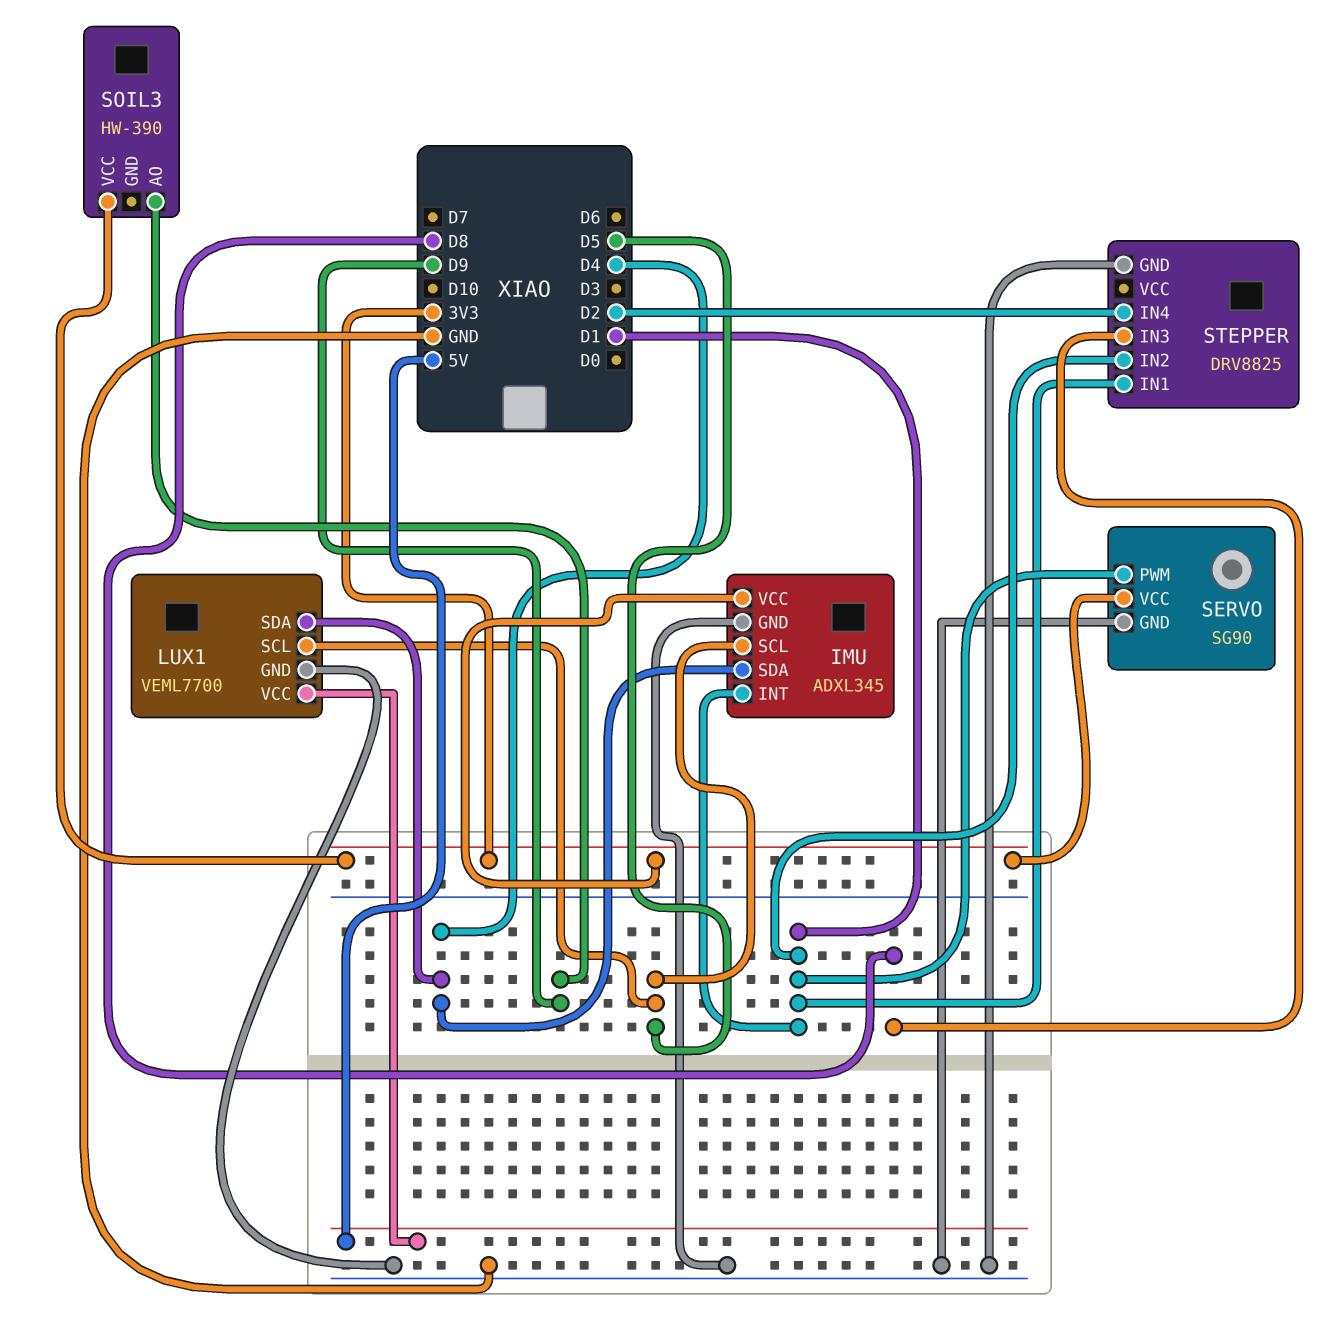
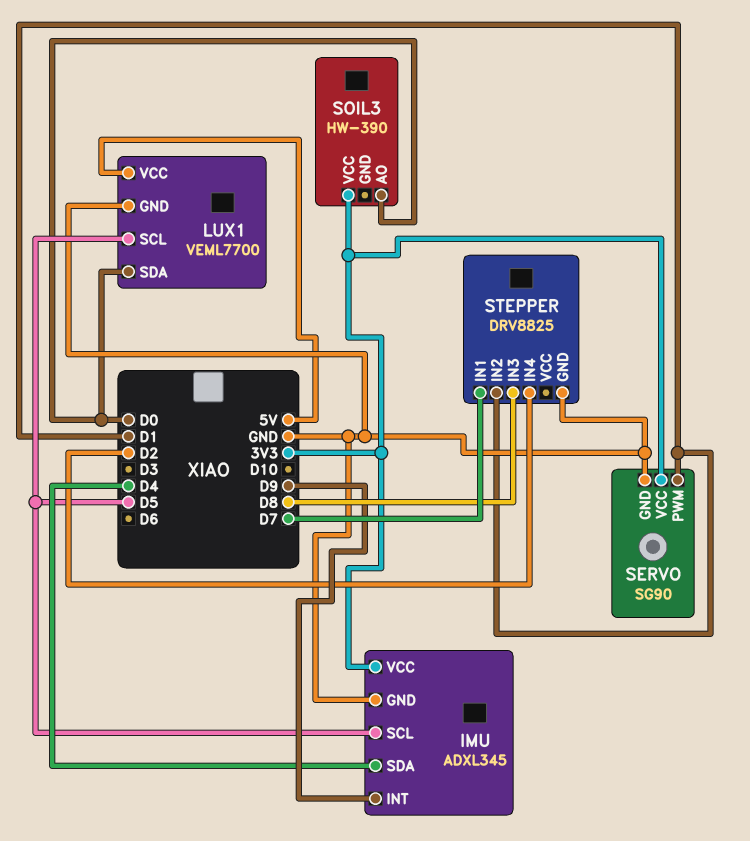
IMU pin INT: D1 -> D9
LUX1 pin SDA: D4 -> D0
SOIL3 pin AO: D9 -> D0
STEPPER pin IN1: D1 -> D7

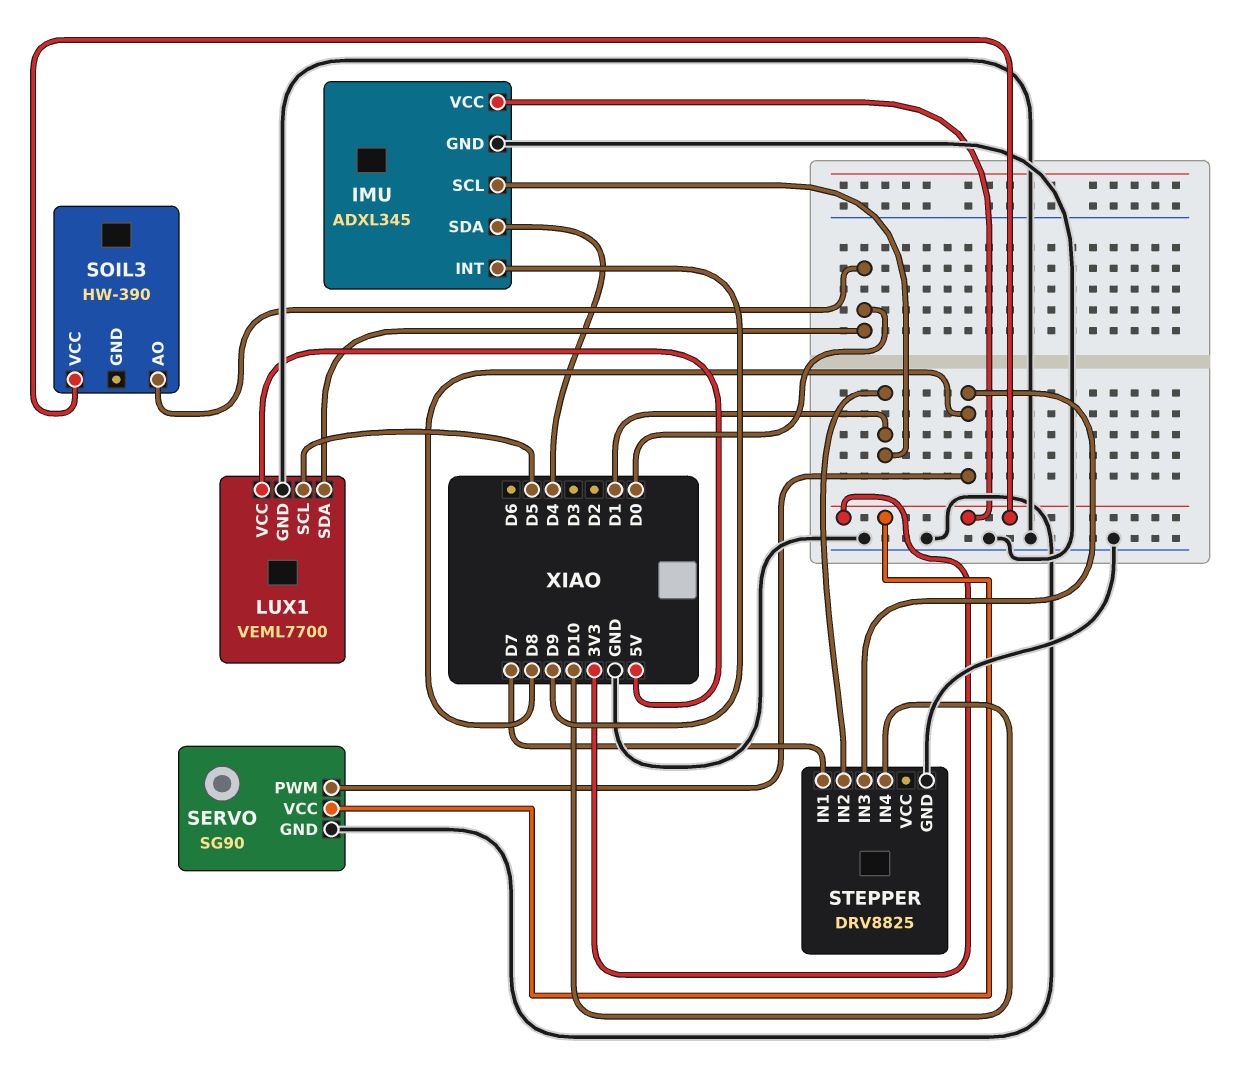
IMU pin SCL: D5 -> D1
SERVO pin PWM: D1 -> D8
STEPPER pin IN4: D2 -> D10

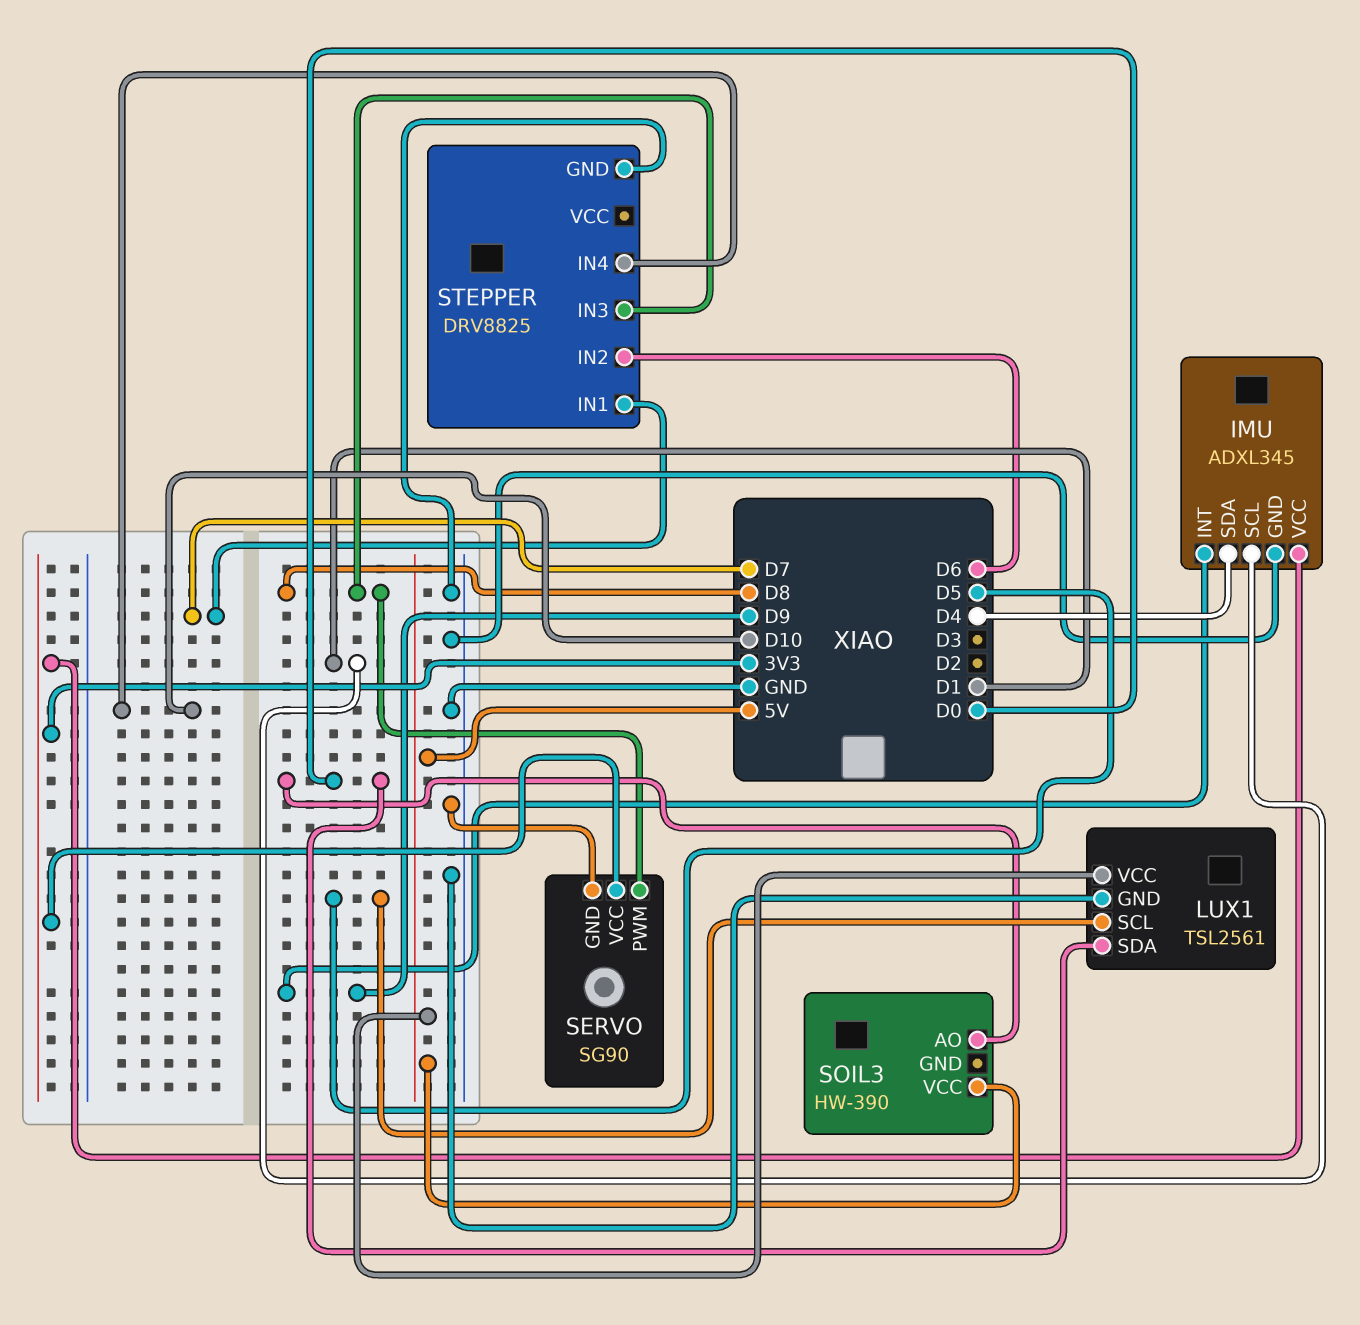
LUX1: VEML7700 -> TSL2561
SOIL3 pin VCC: 3V3 -> 5V
STEPPER pin IN2: D1 -> D6

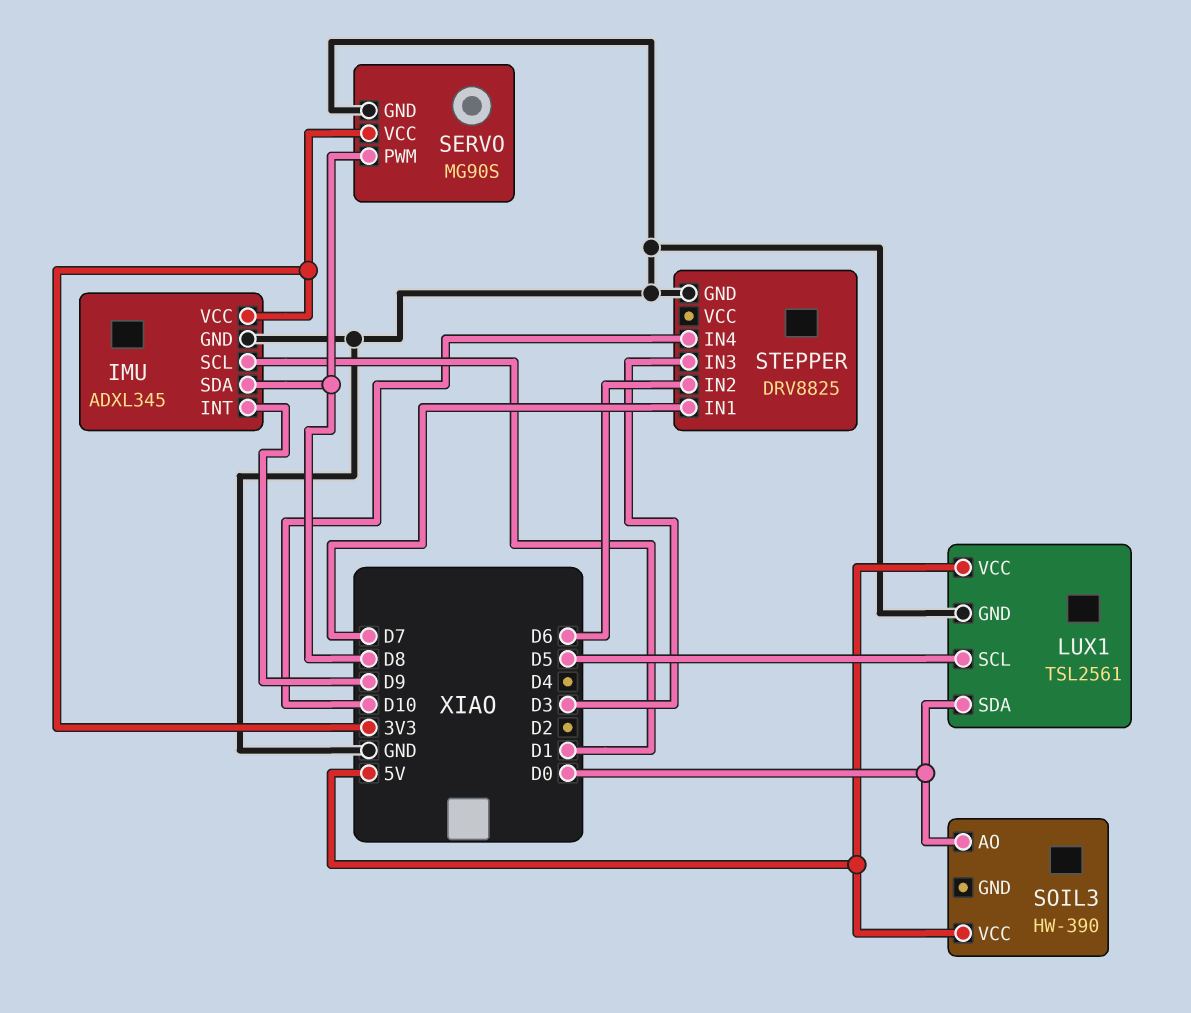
IMU pin SDA: D4 -> D8
SERVO: SG90 -> MG90S
STEPPER pin IN3: D8 -> D3

